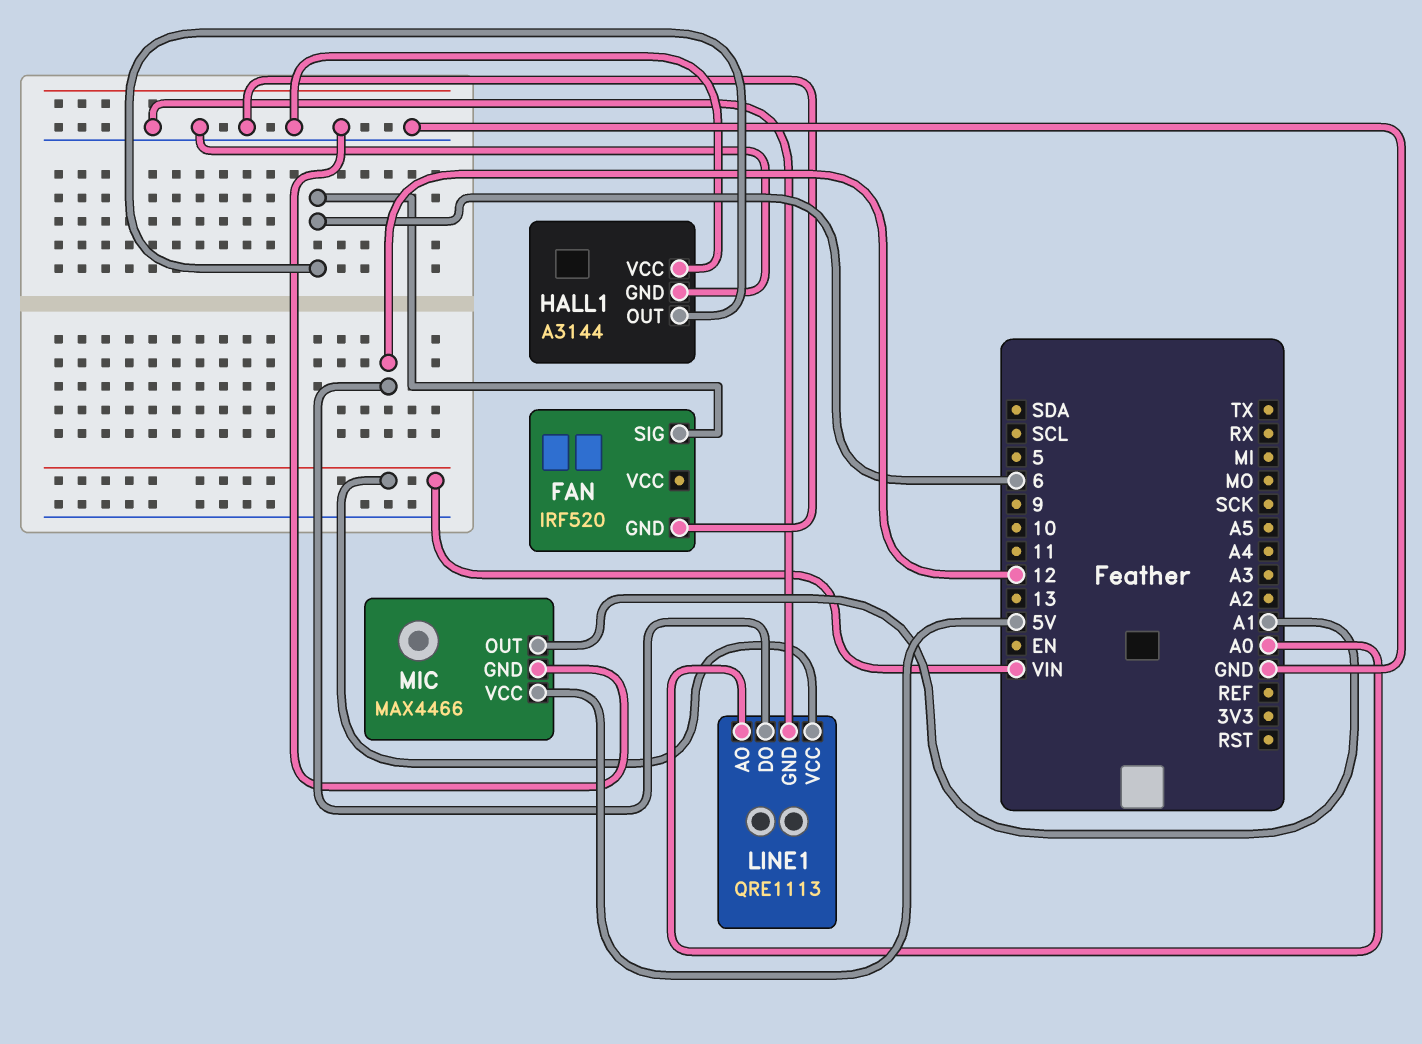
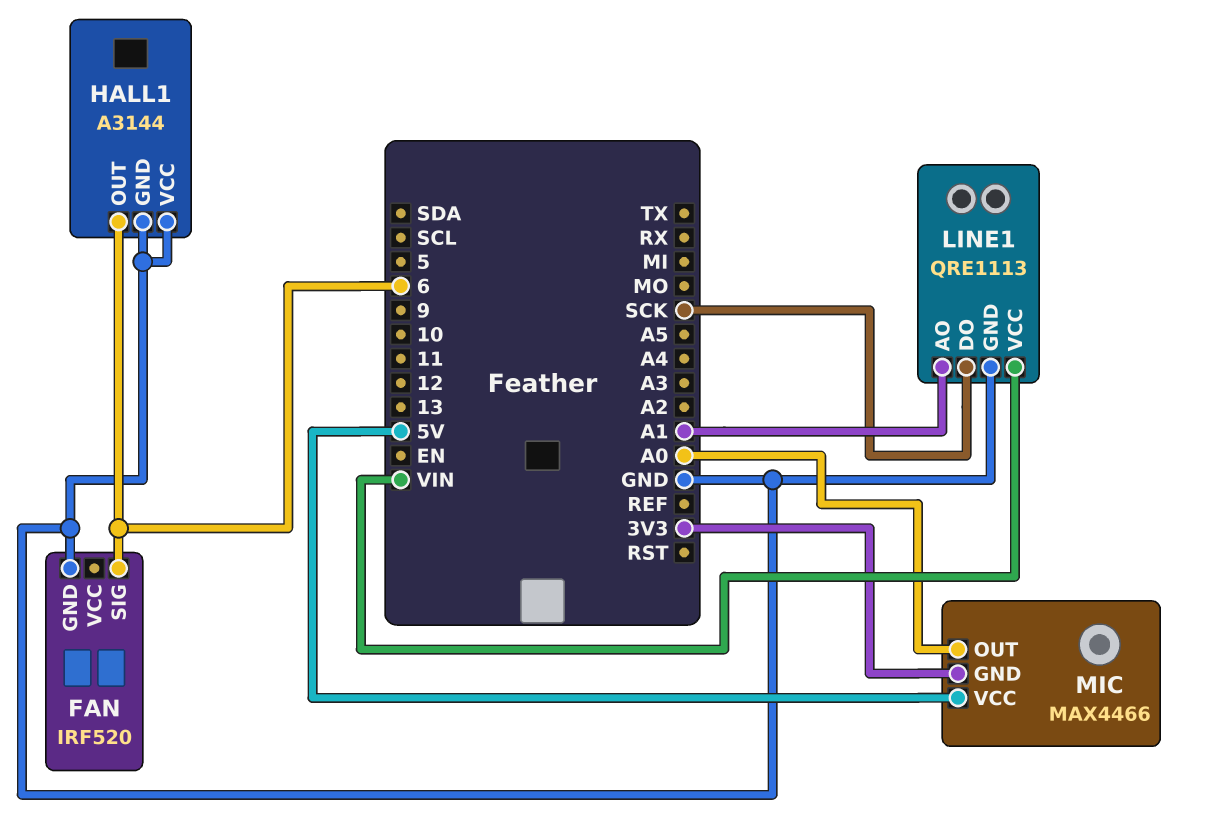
LINE1 pin AO: A0 -> A1
LINE1 pin DO: 12 -> SCK
MIC pin GND: GND -> 3V3
MIC pin OUT: A1 -> A0

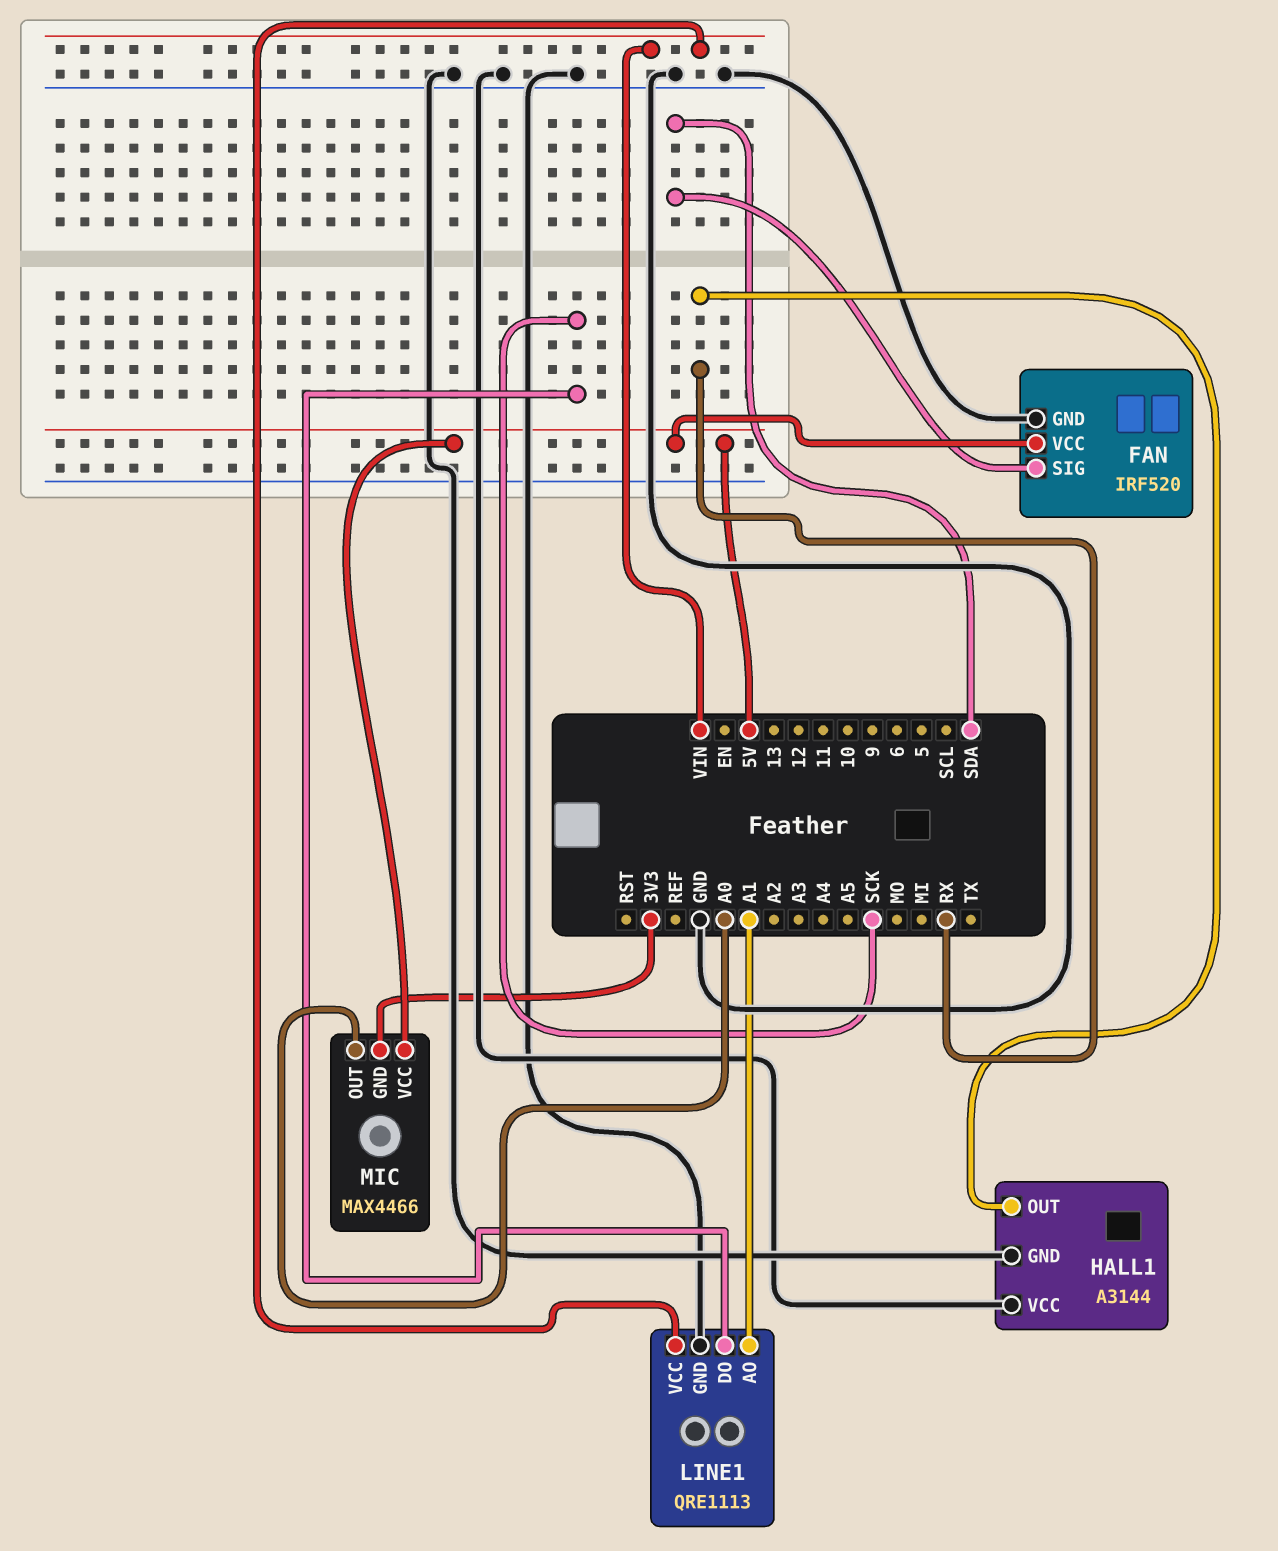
FAN pin SIG: 6 -> SDA
FAN pin VCC: none -> 5V
HALL1 pin OUT: 6 -> RX

